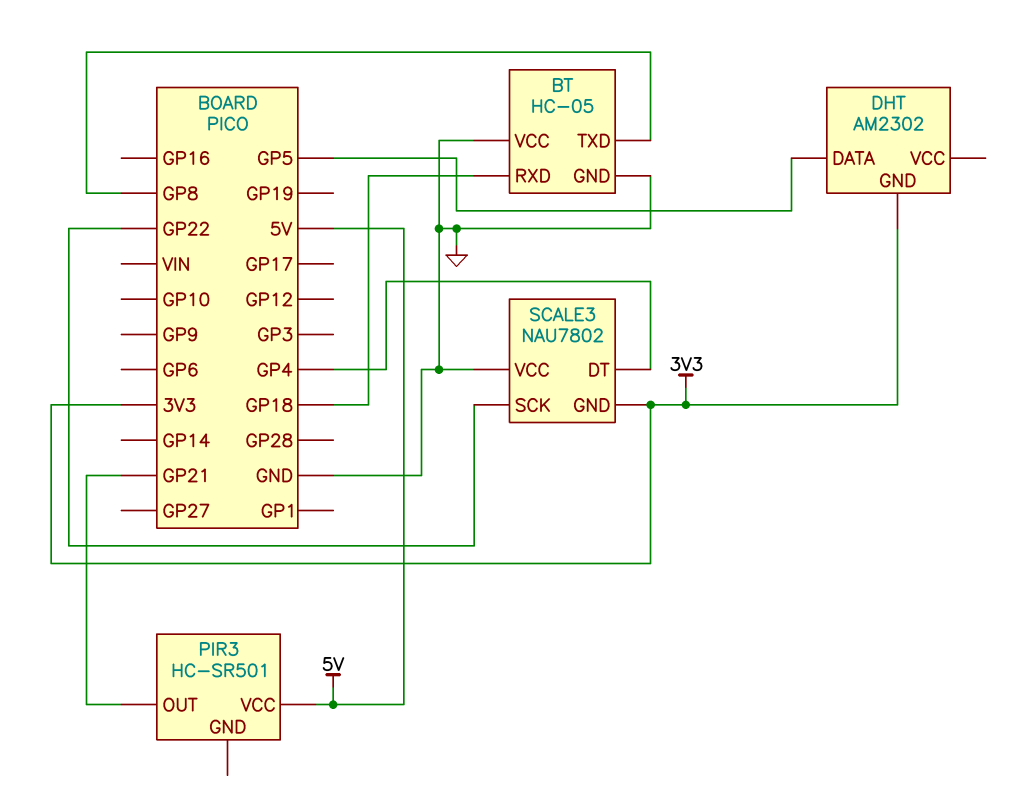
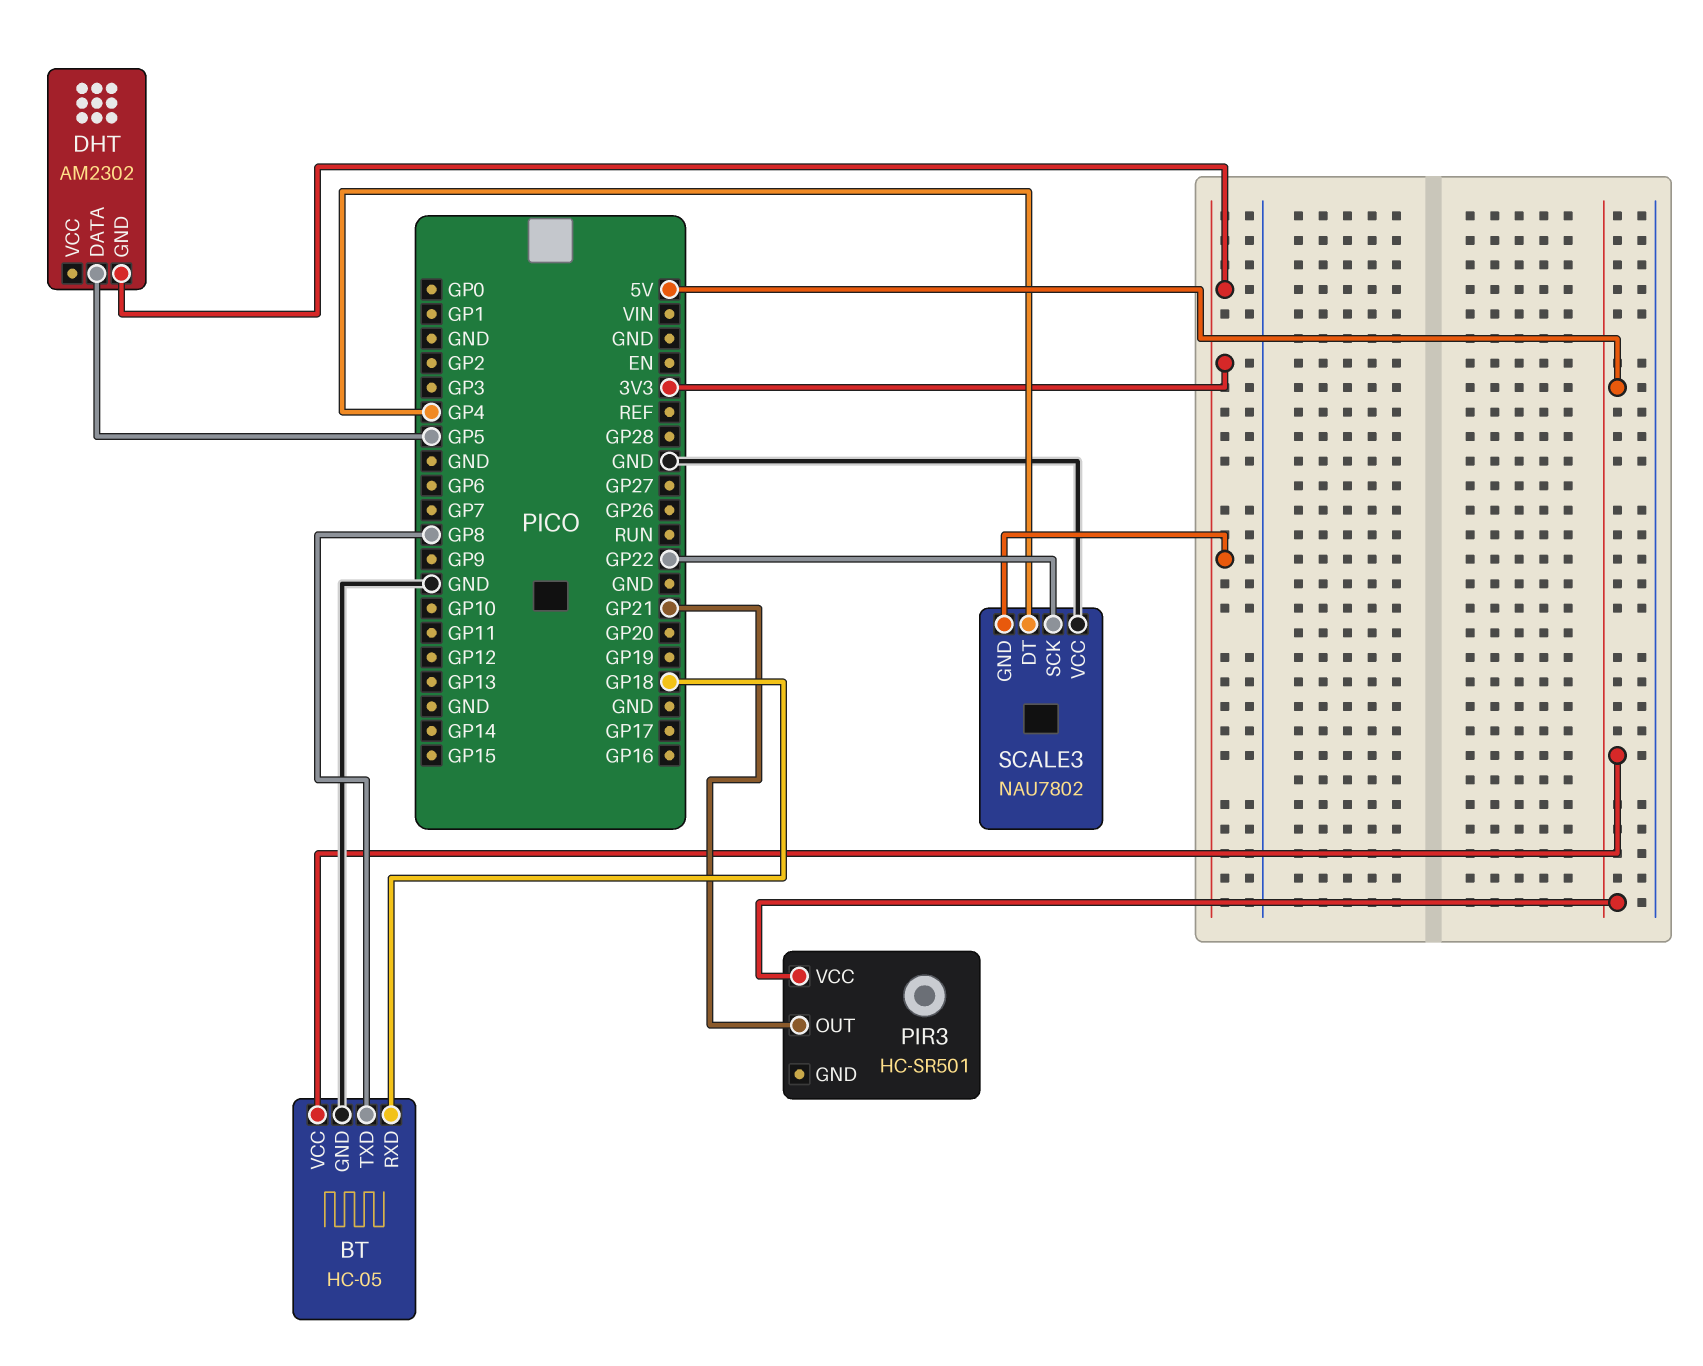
BT pin VCC: GND -> 5V

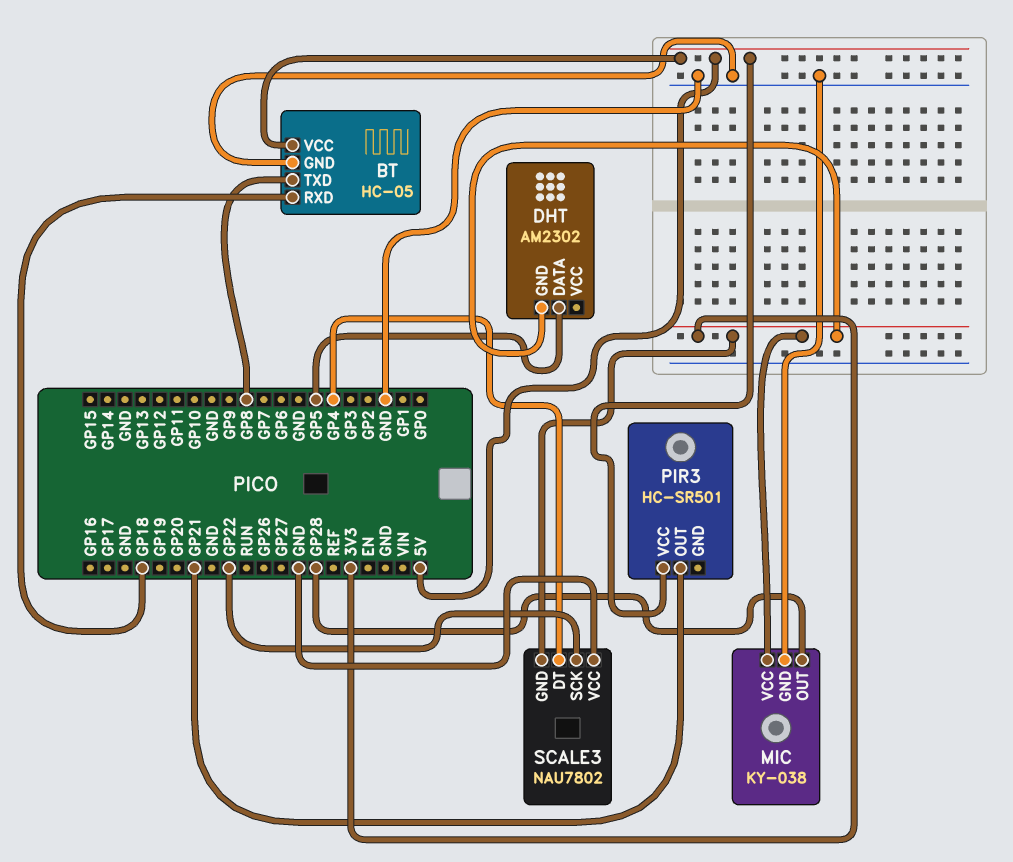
MIC: none -> KY-038
MIC pin GND: none -> GND
MIC pin OUT: none -> GP28
MIC pin VCC: none -> 3V3

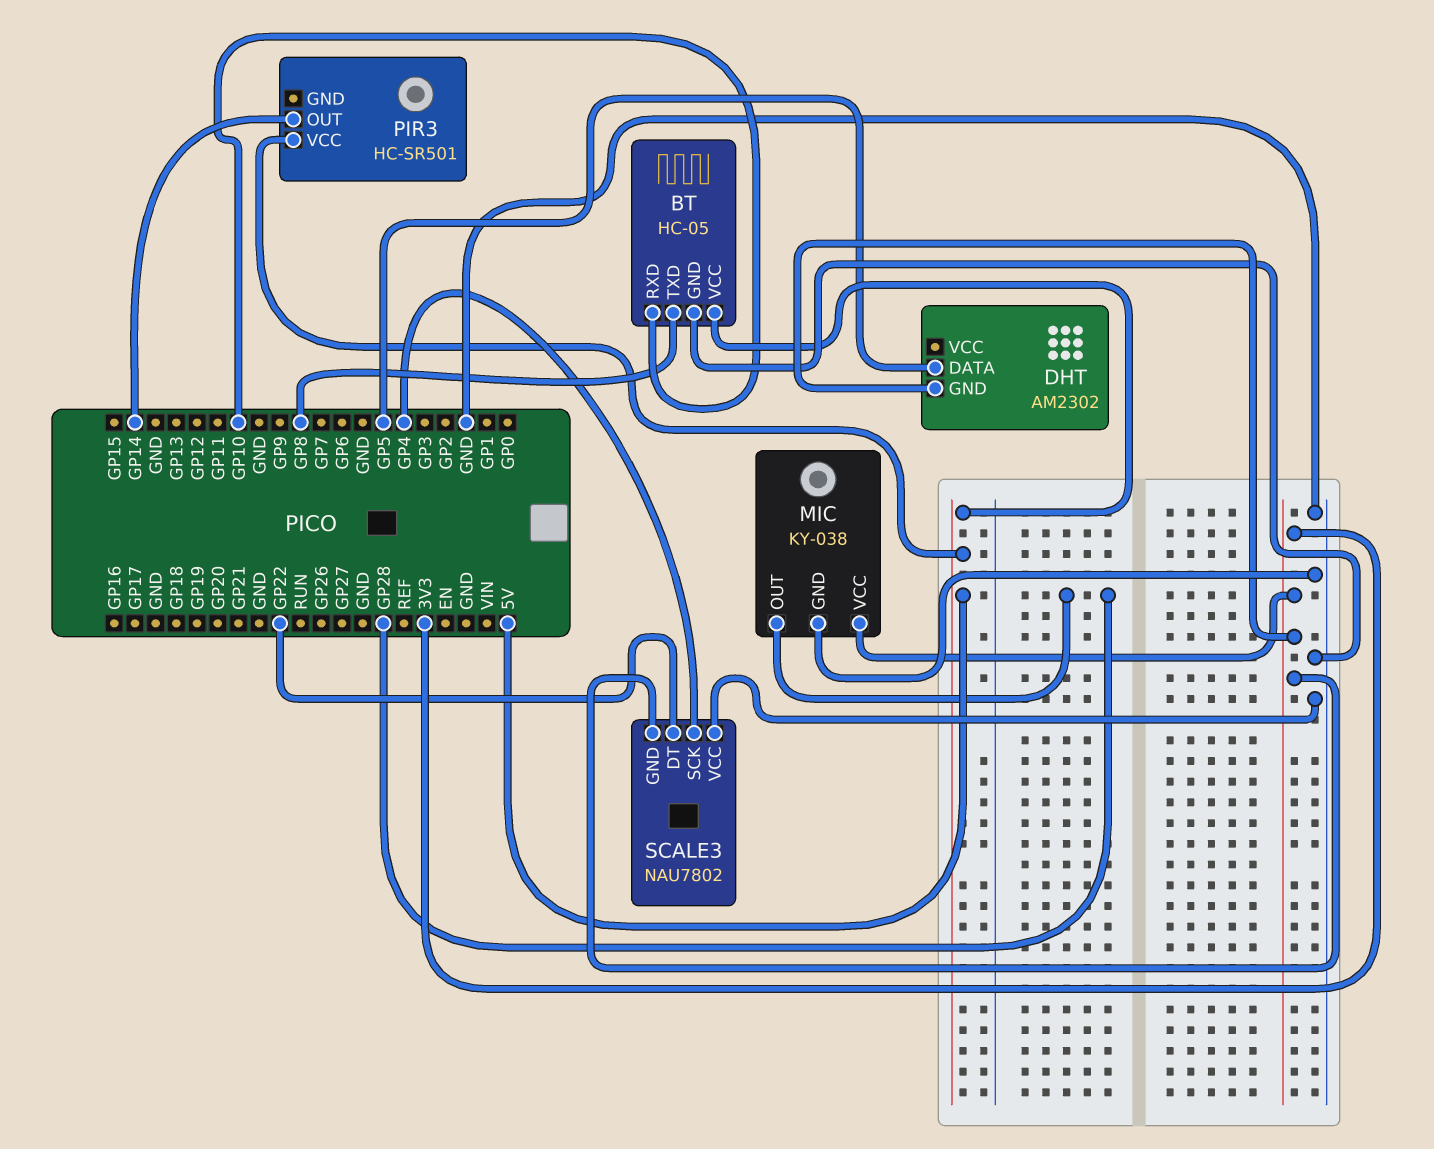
BT pin RXD: GP18 -> GP10
PIR3 pin OUT: GP21 -> GP14
SCALE3 pin DT: GP4 -> GP22
SCALE3 pin SCK: GP22 -> GP4

